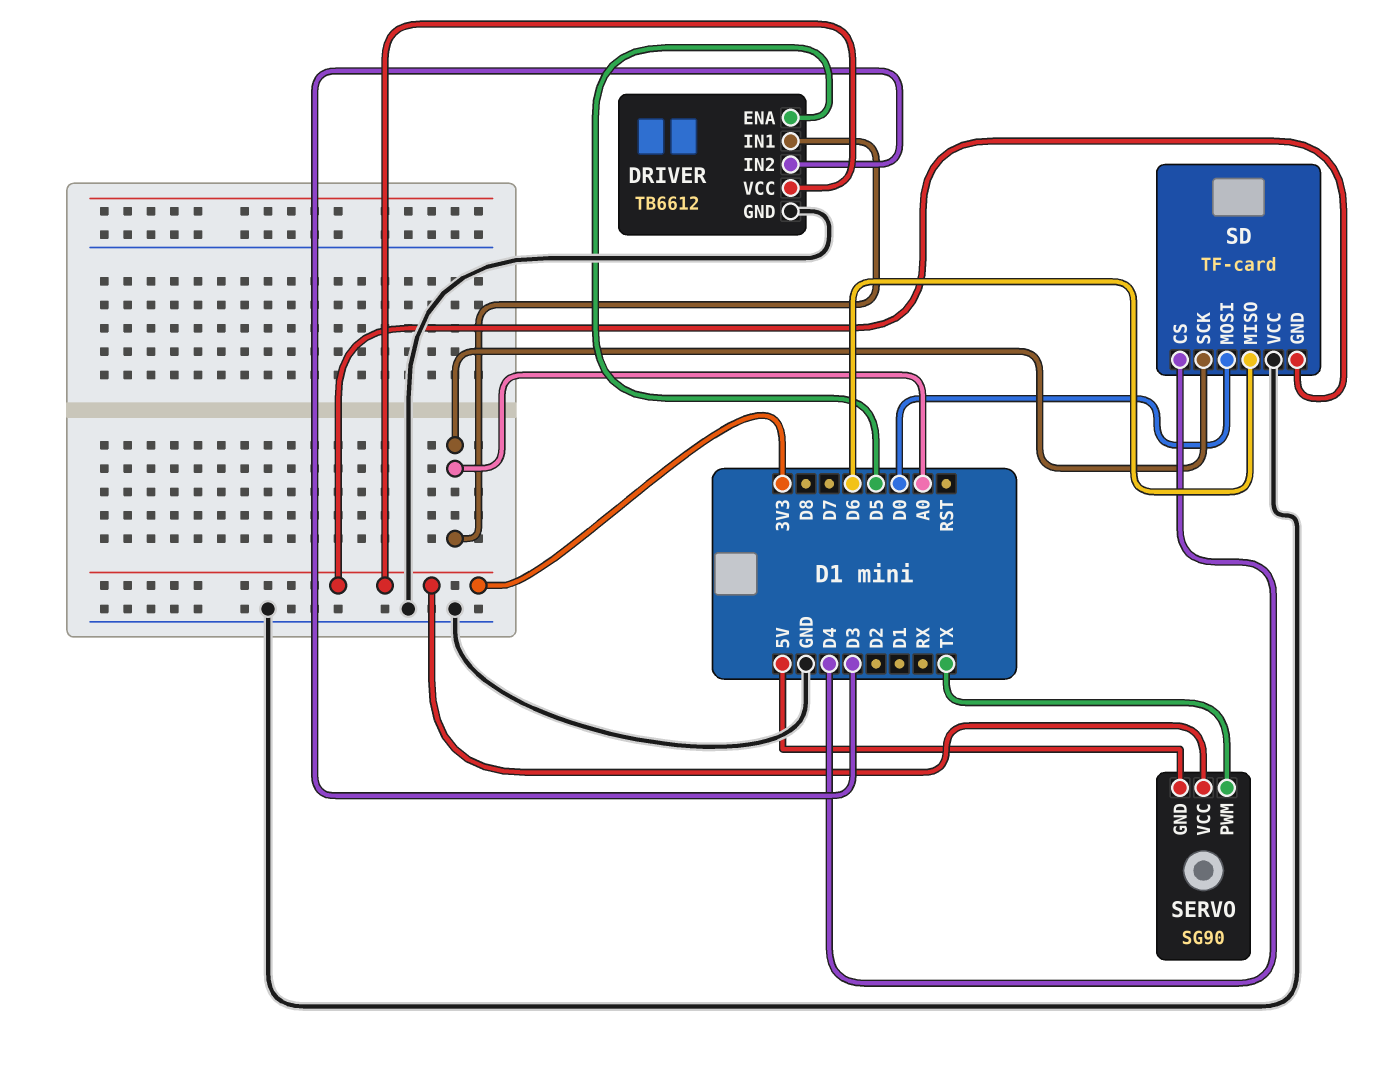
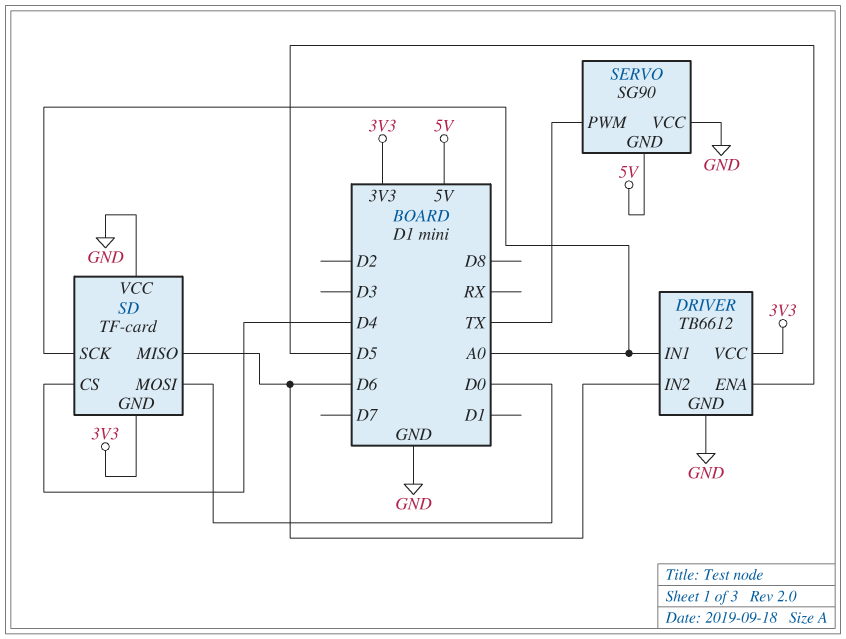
DRIVER pin IN2: D3 -> D6
SERVO pin VCC: 3V3 -> GND

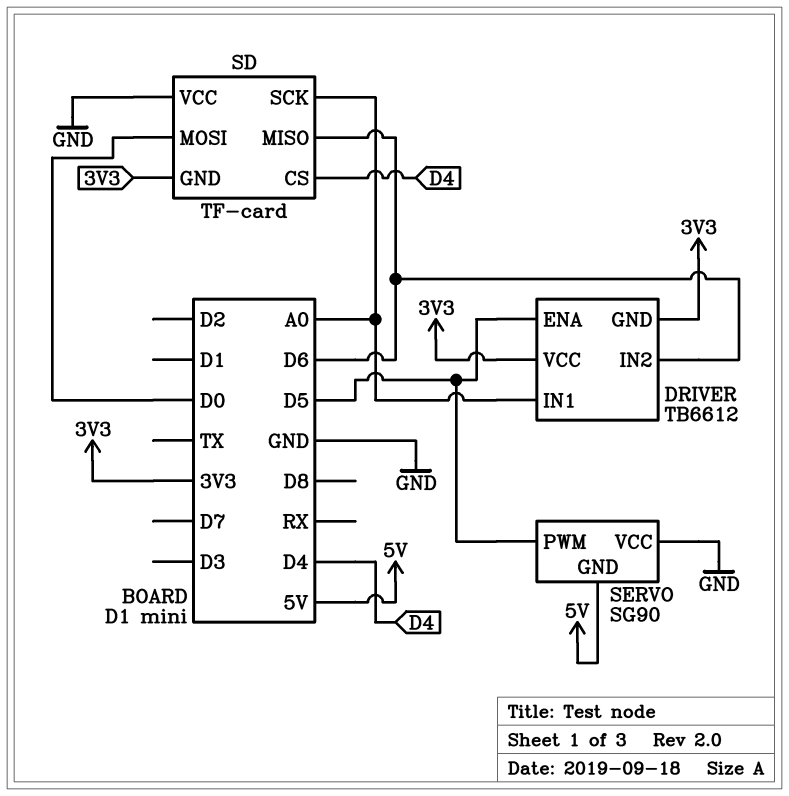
DRIVER pin GND: GND -> 3V3
SERVO pin PWM: TX -> D5

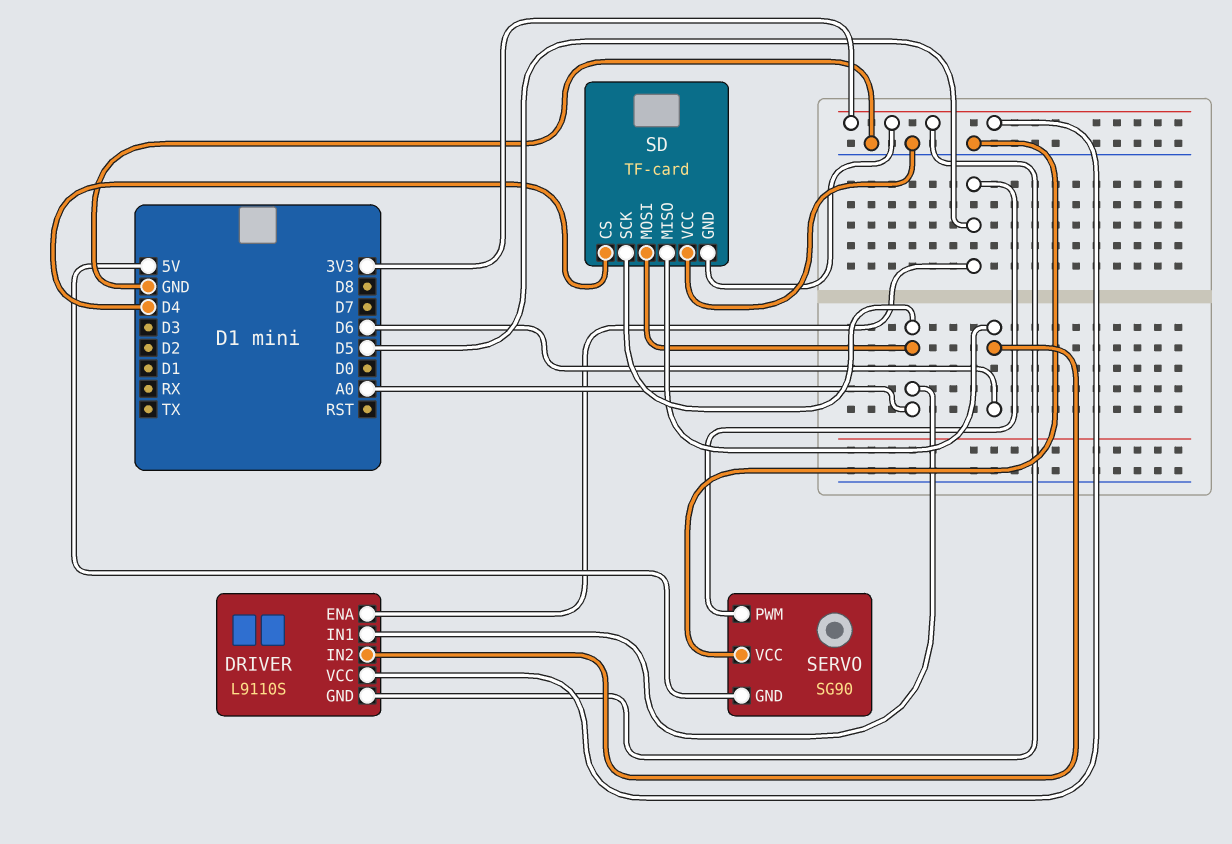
DRIVER: TB6612 -> L9110S
SD pin MOSI: D0 -> A0

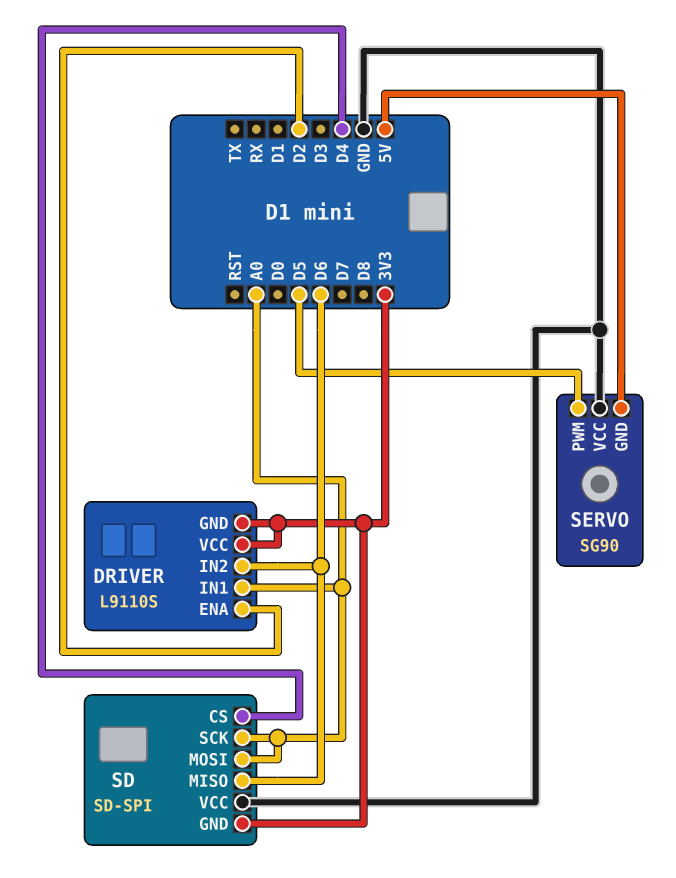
DRIVER pin ENA: D5 -> D2
SD: TF-card -> SD-SPI

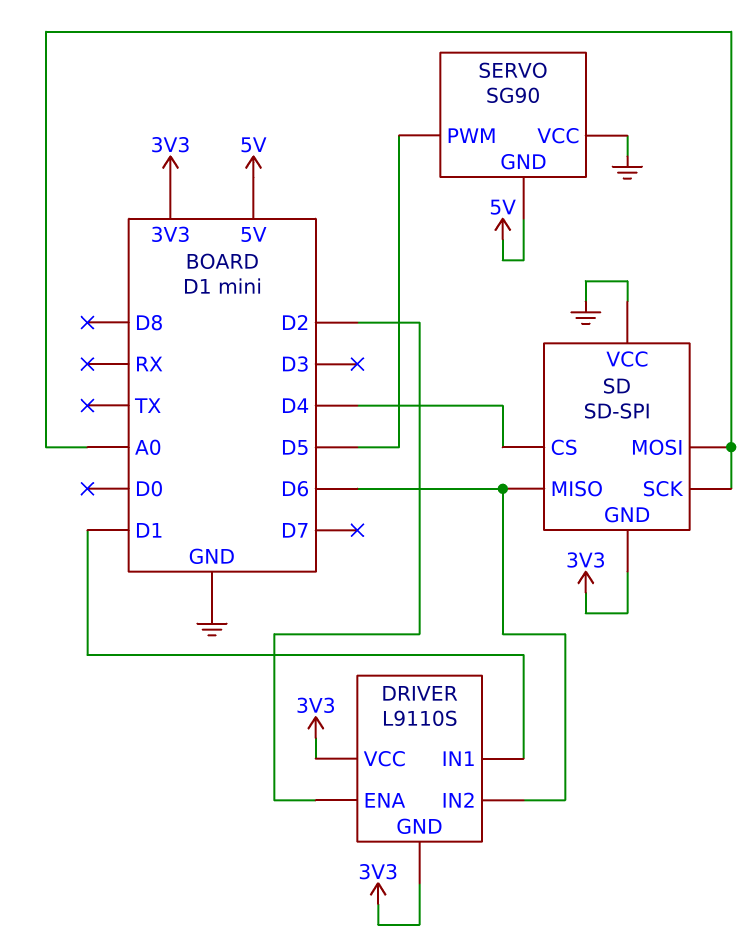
DRIVER pin IN1: A0 -> D1

